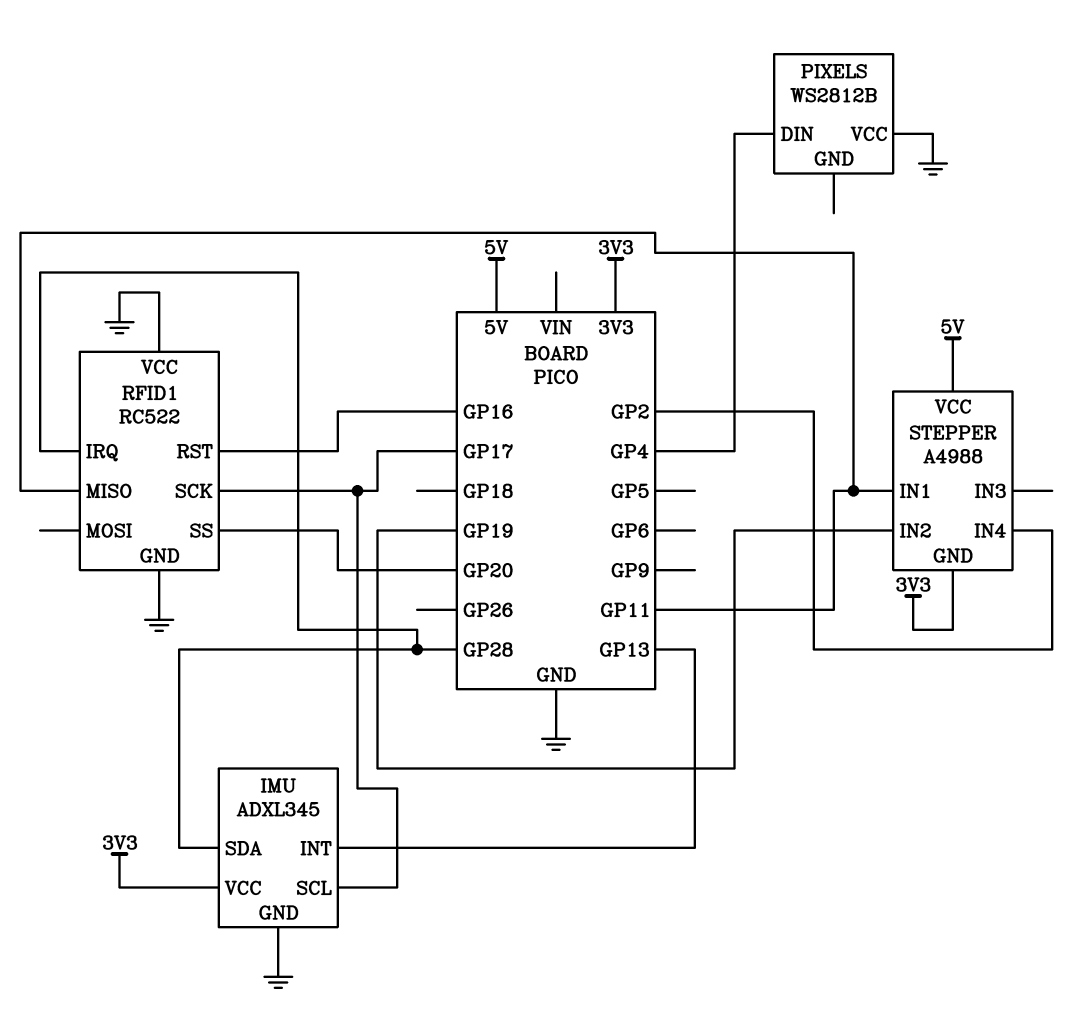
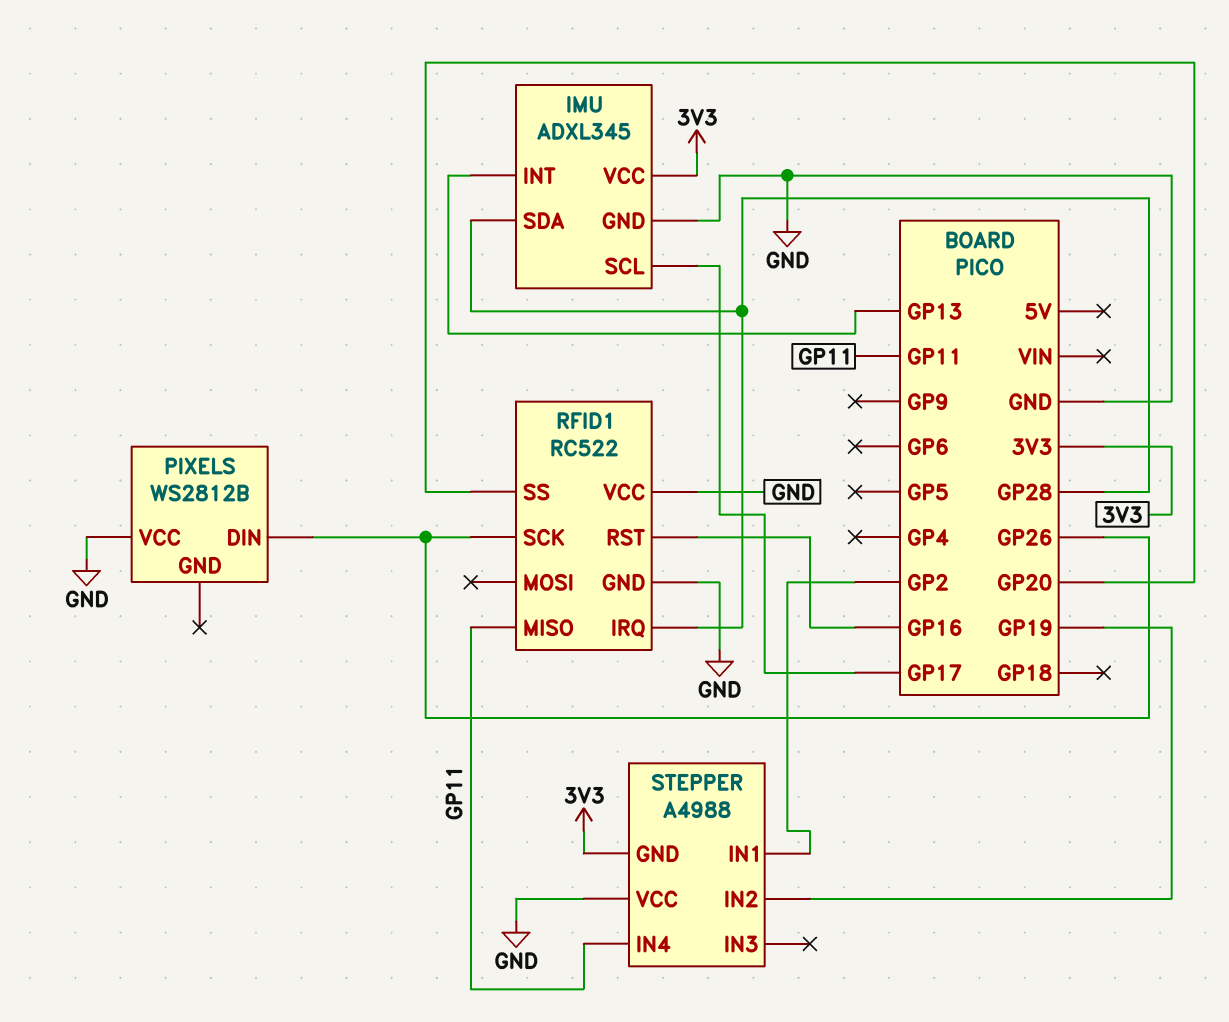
PIXELS pin DIN: GP4 -> GP26
RFID1 pin SCK: GP17 -> GP26
STEPPER pin IN1: GP11 -> GP2
STEPPER pin IN4: GP2 -> GP11
STEPPER pin VCC: 5V -> GND

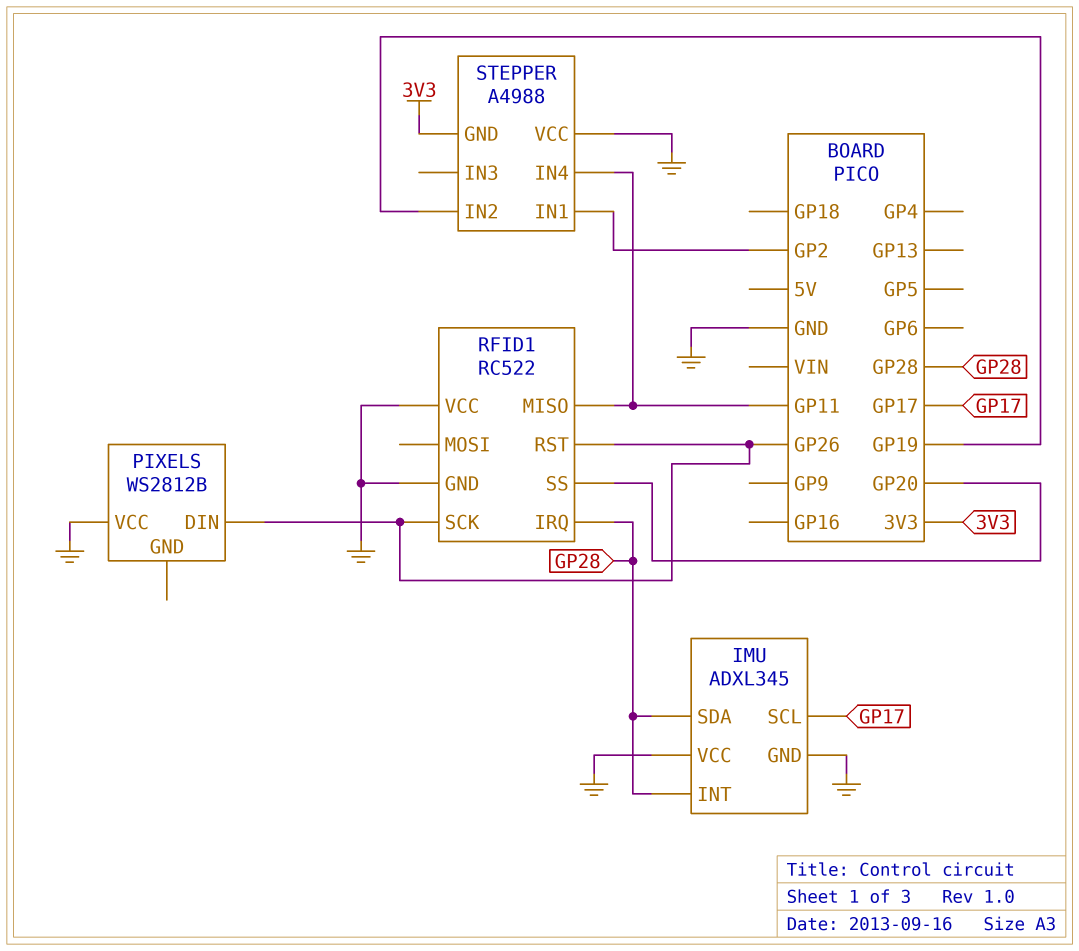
IMU pin INT: GP13 -> GP28
IMU pin VCC: 3V3 -> GND
RFID1 pin RST: GP16 -> GP26

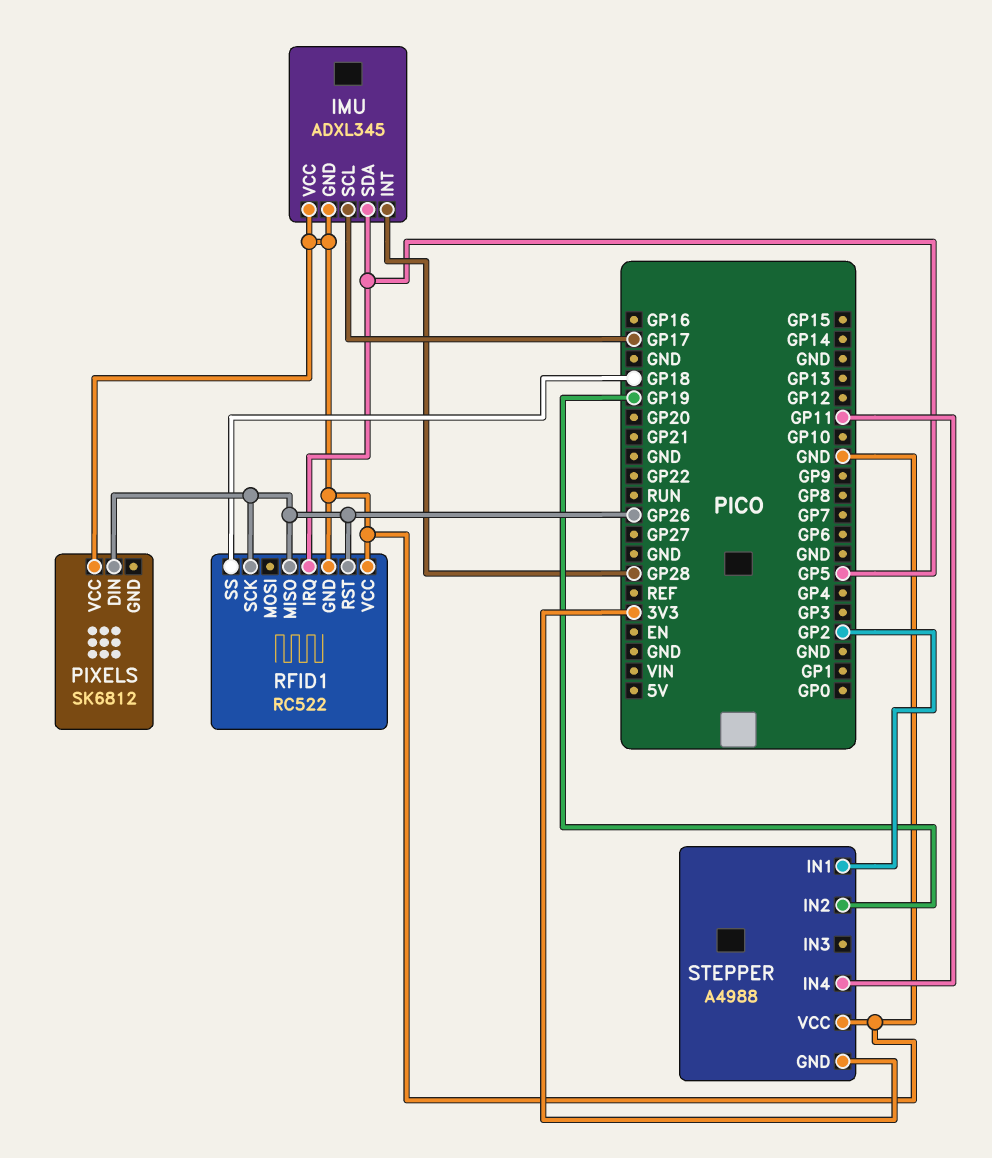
IMU pin SDA: GP28 -> GP5
PIXELS: WS2812B -> SK6812
RFID1 pin IRQ: GP28 -> GP5
RFID1 pin MISO: GP11 -> GP26
RFID1 pin SS: GP20 -> GP18

